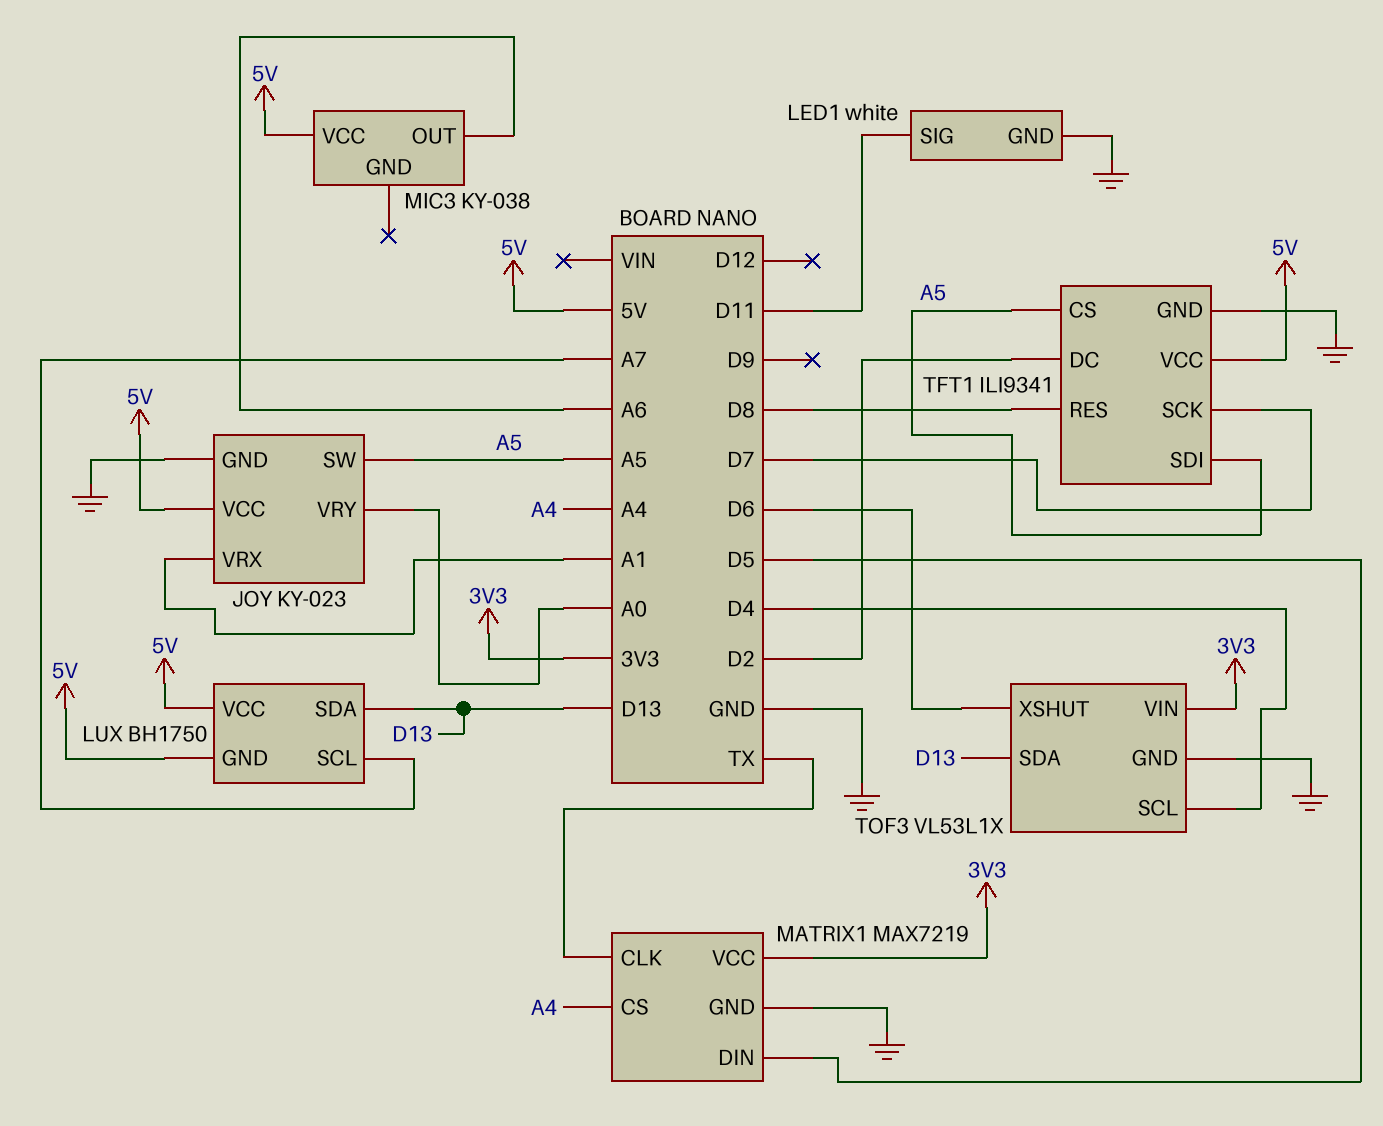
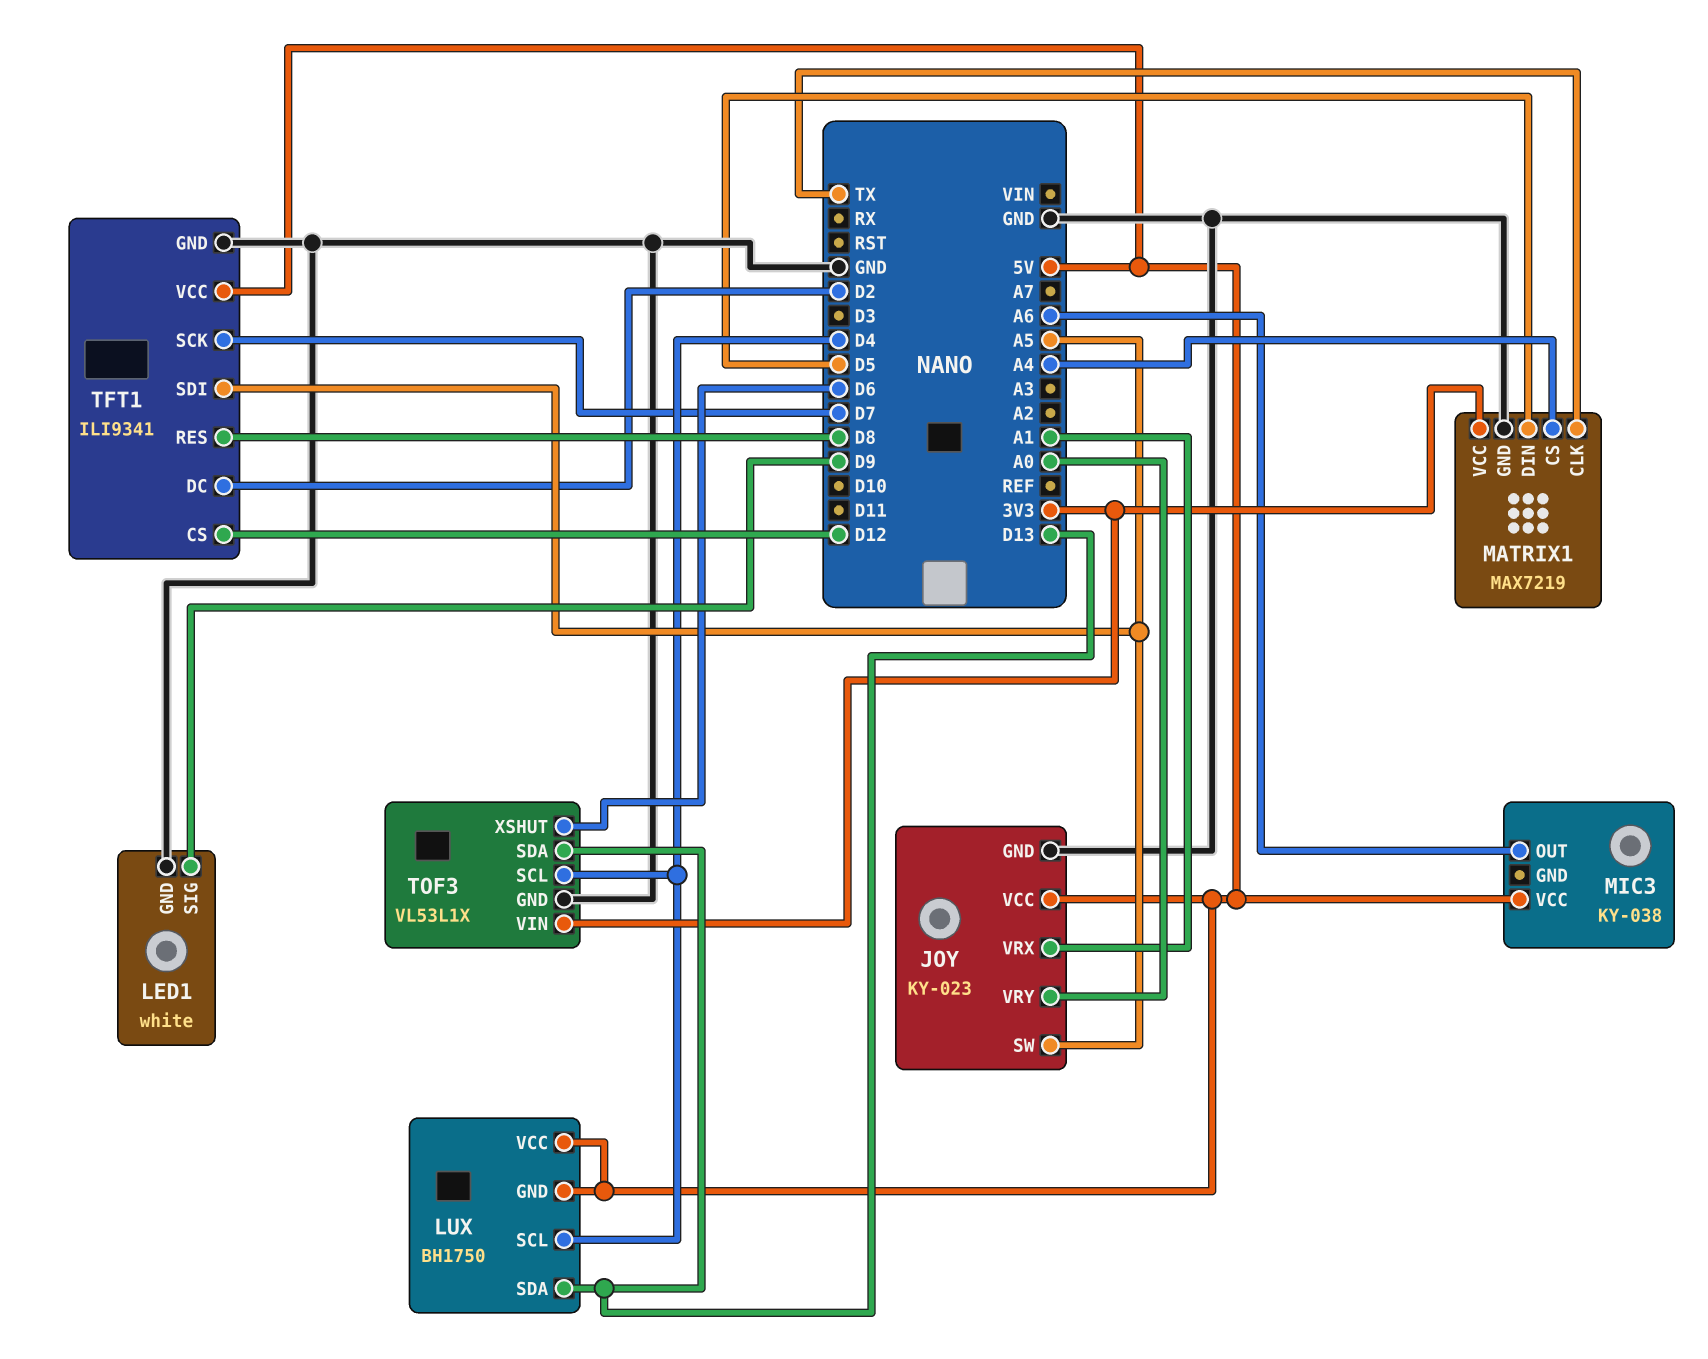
LED1 pin SIG: D11 -> D9
LUX pin SCL: A7 -> D4
TFT1 pin CS: A5 -> D12

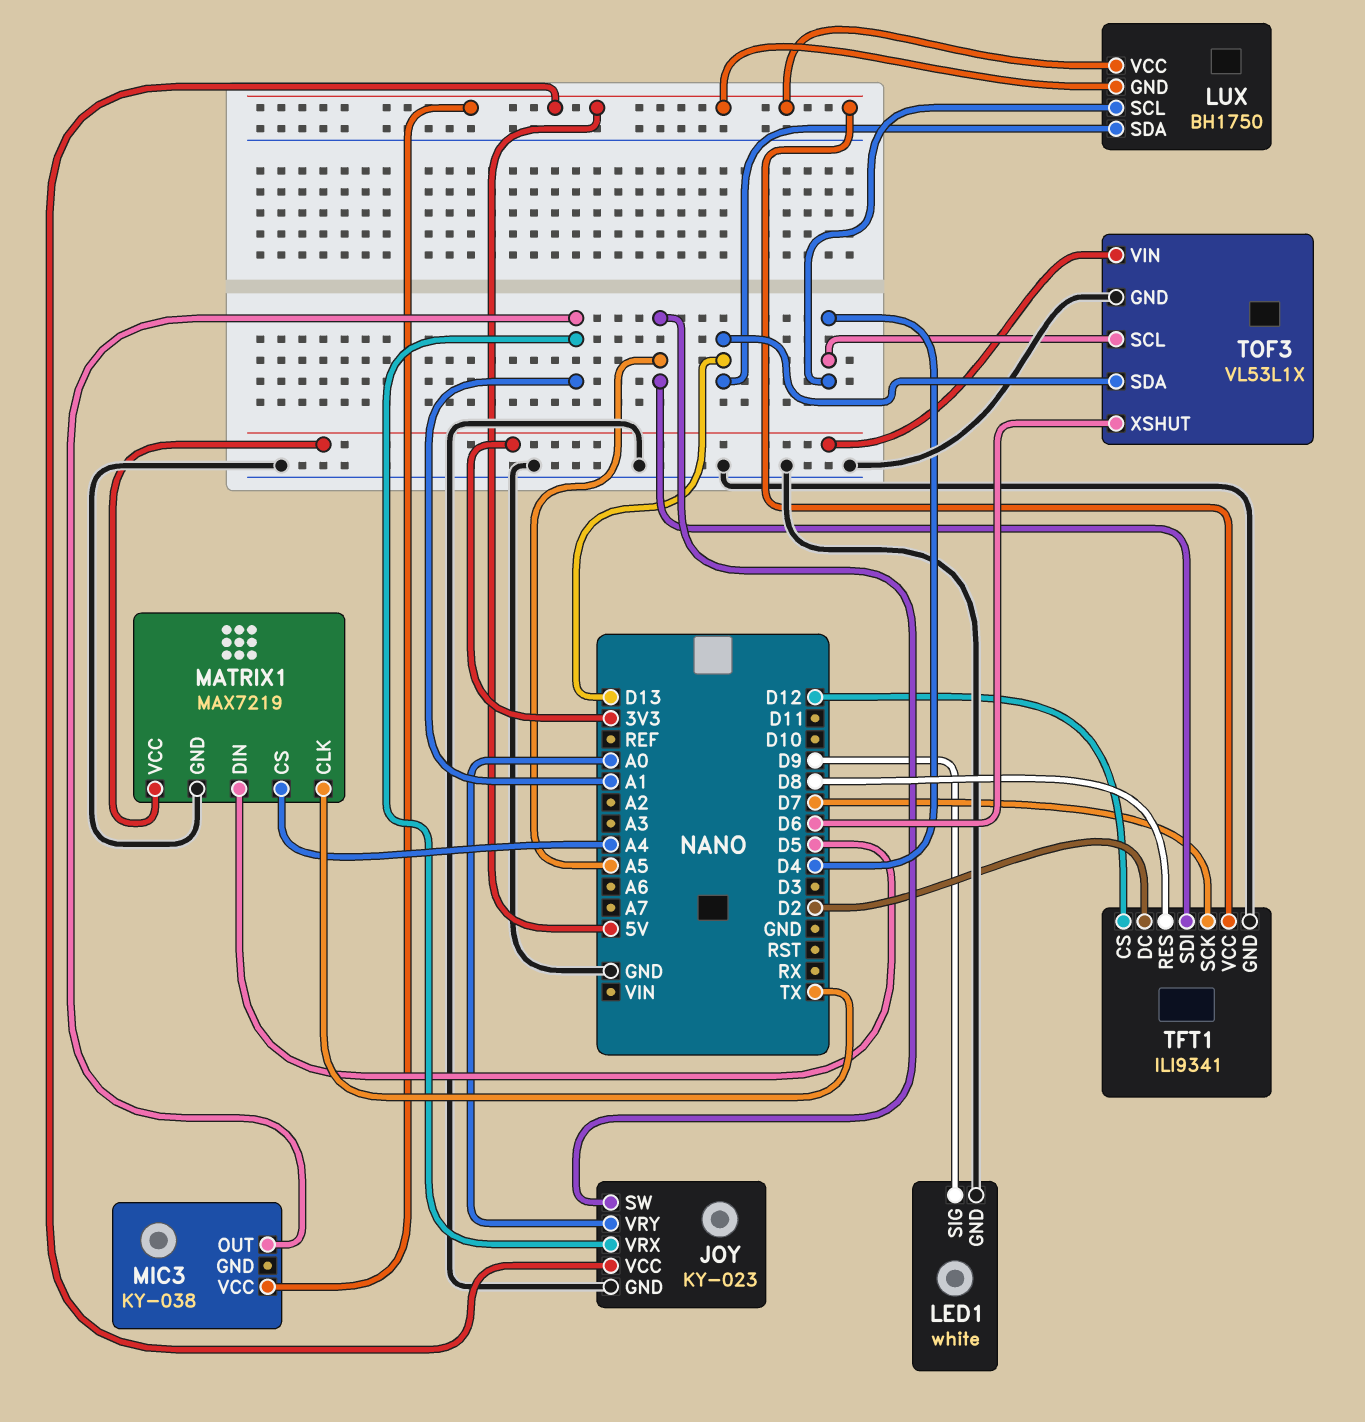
MIC3 pin OUT: A6 -> A1

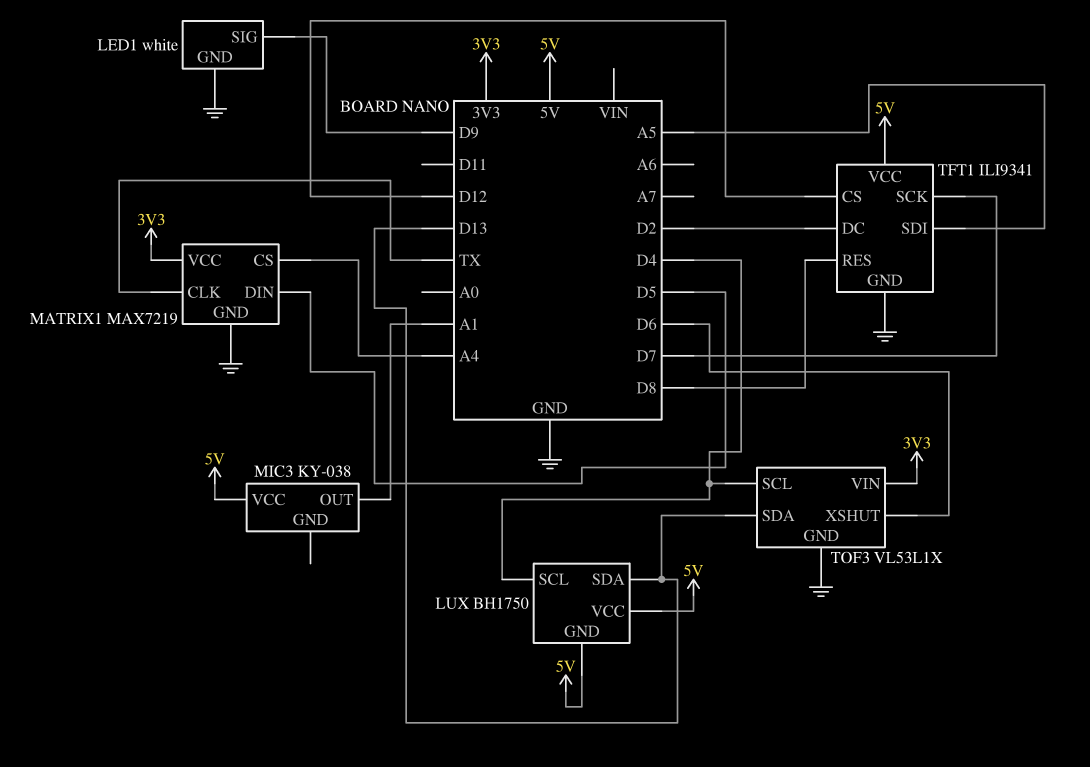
JOY: KY-023 -> none
JOY pin GND: GND -> none
JOY pin SW: A5 -> none
JOY pin VCC: 5V -> none
JOY pin VRX: A1 -> none
JOY pin VRY: A0 -> none

